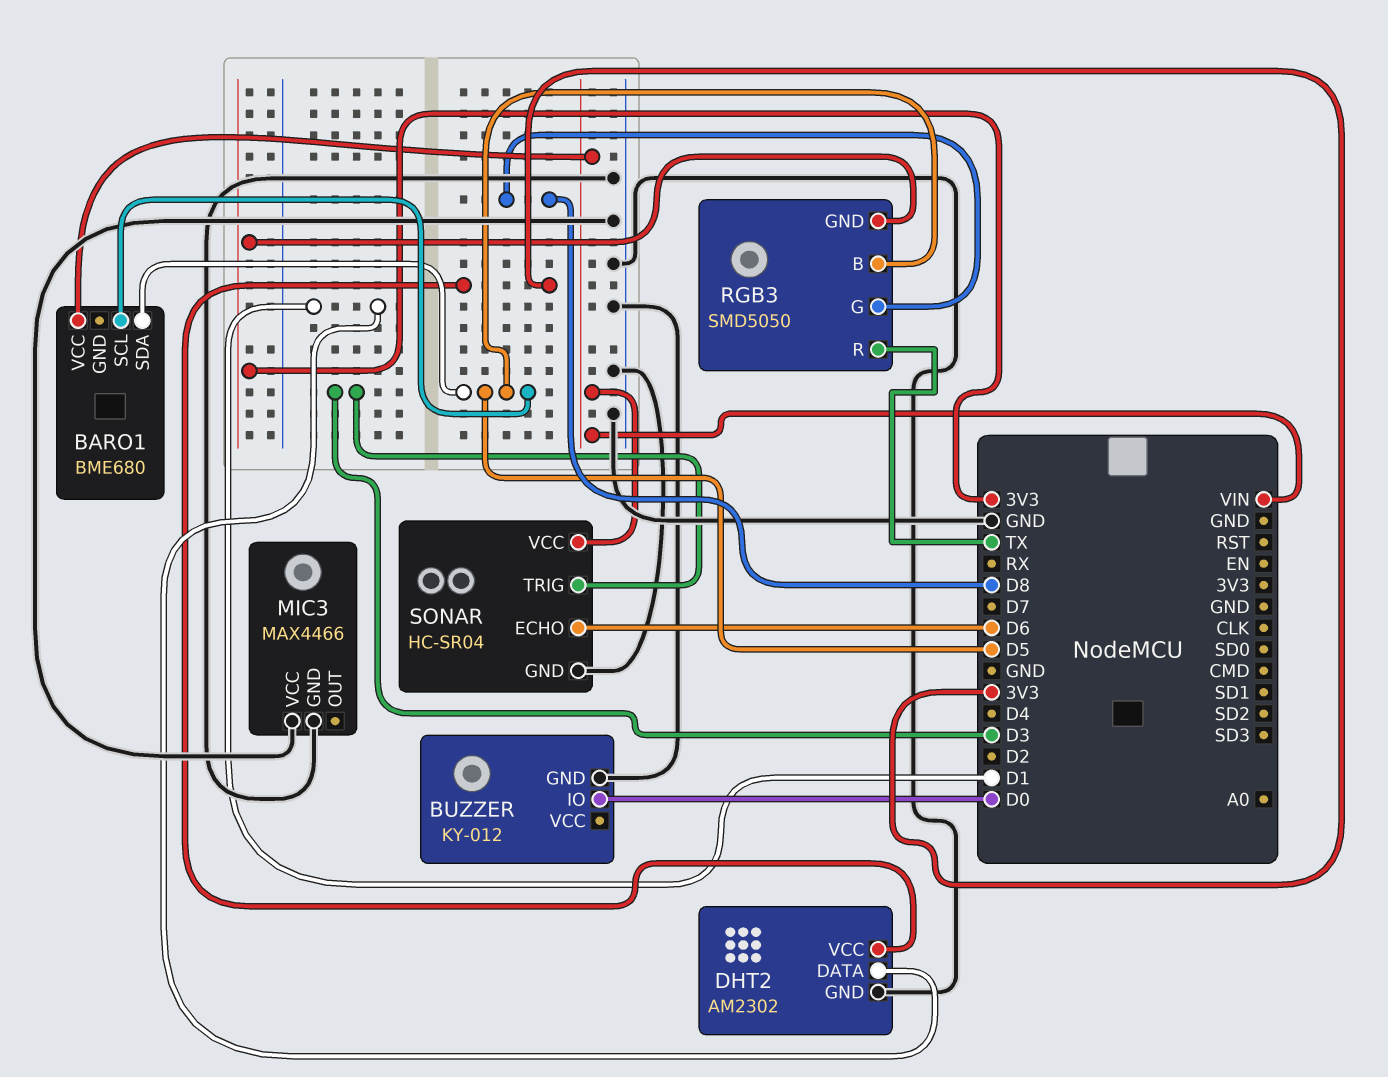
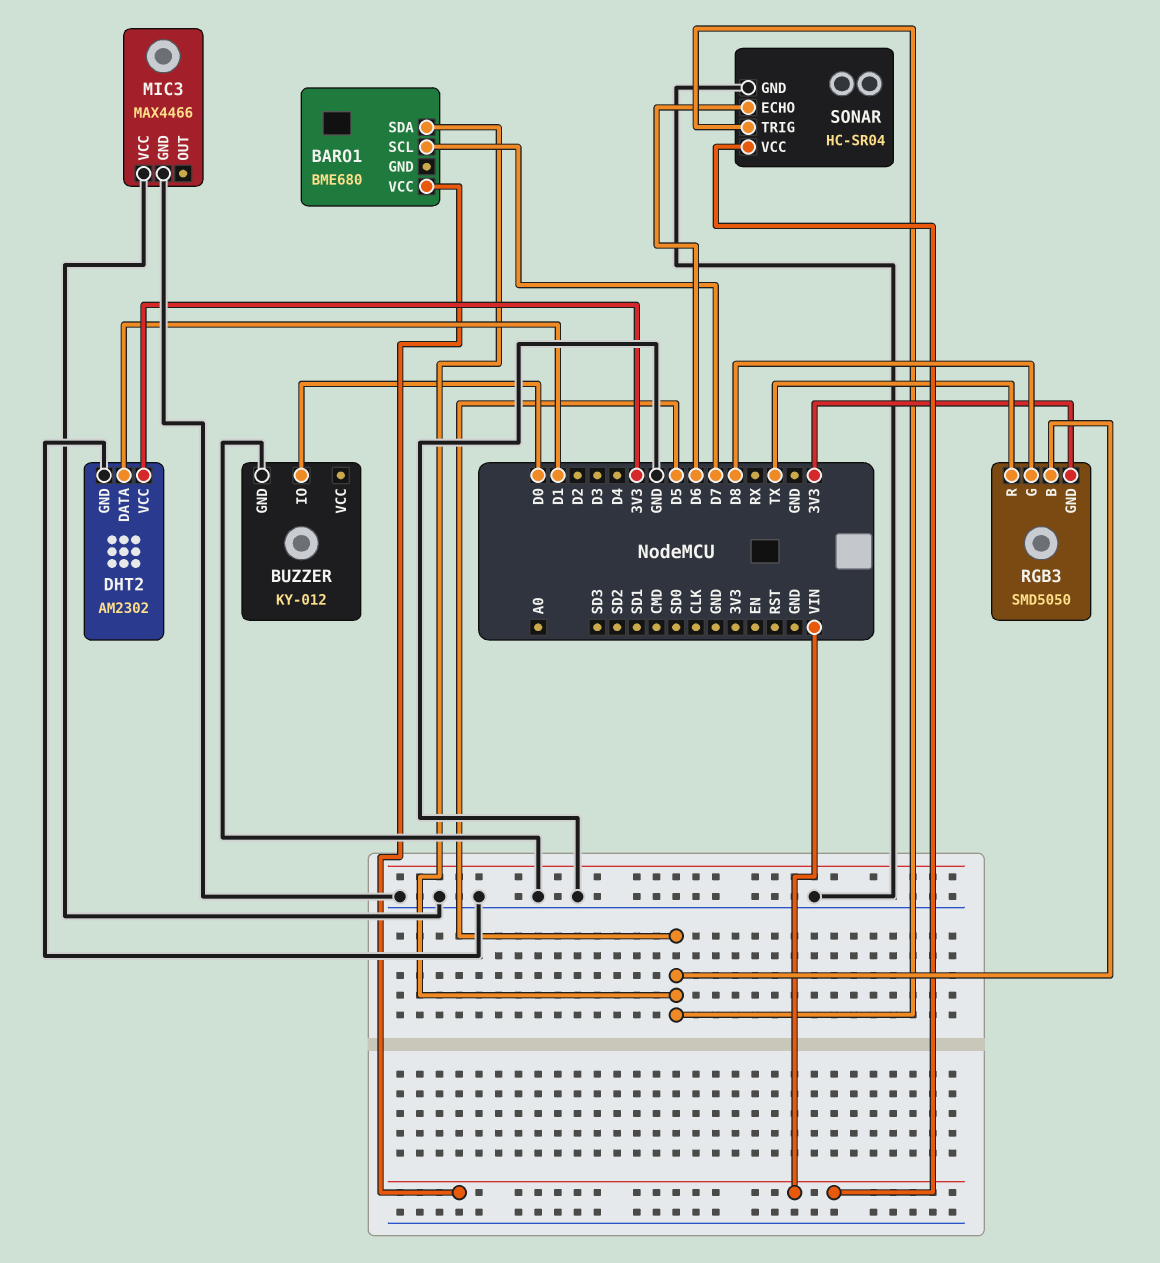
BARO1 pin SCL: D5 -> D7
SONAR pin TRIG: D3 -> D5

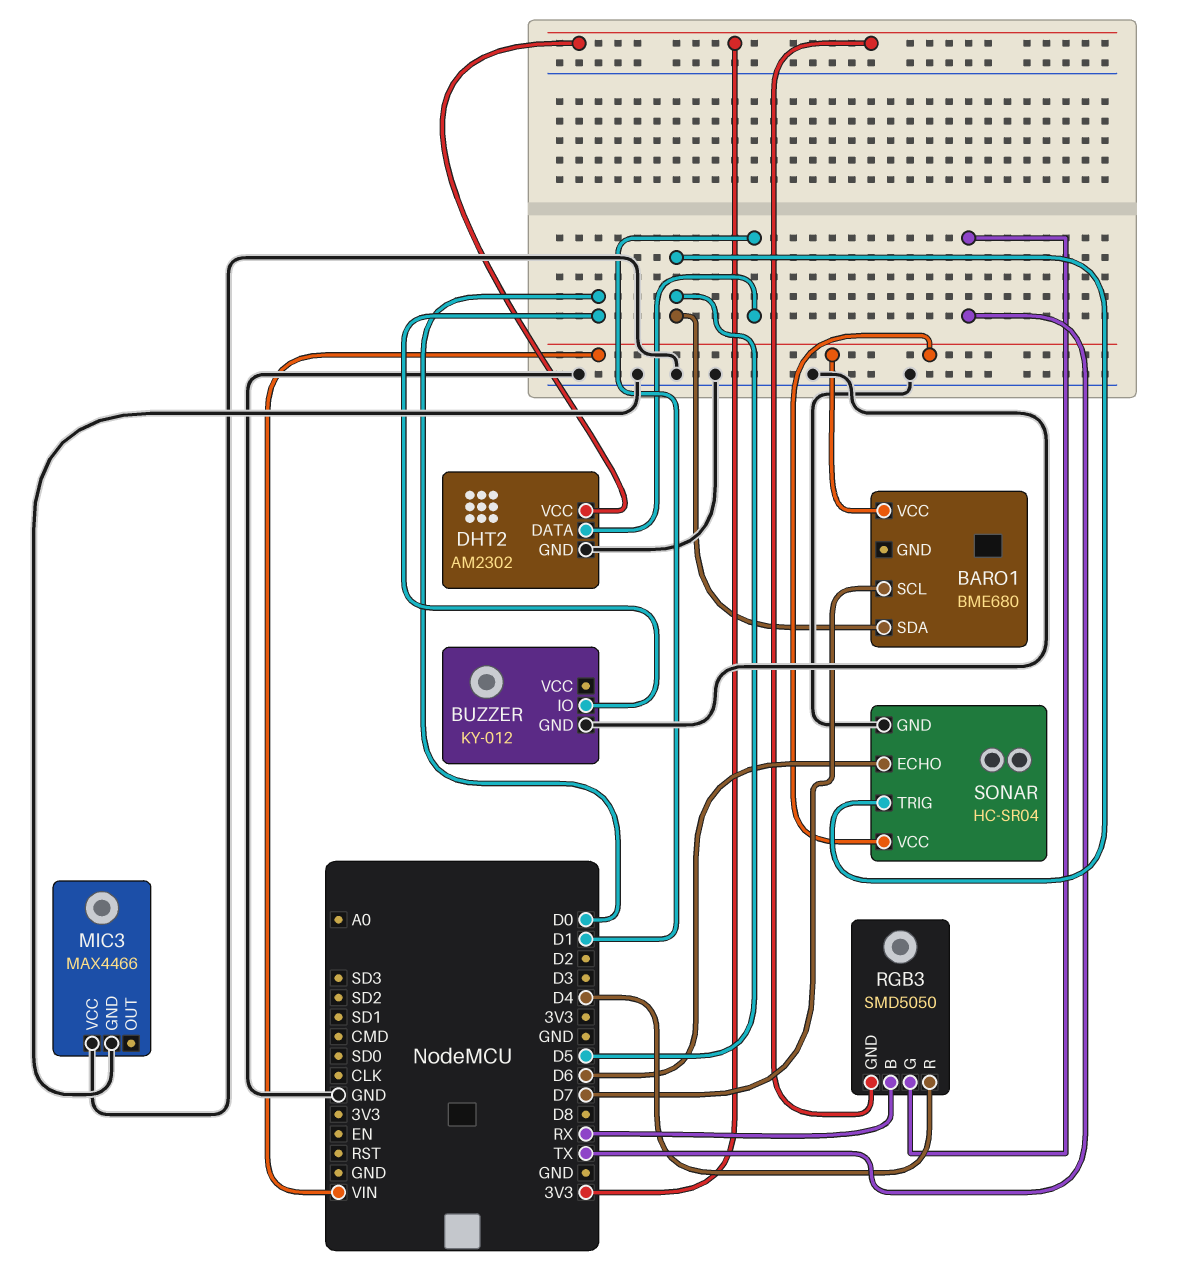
RGB3 pin B: D5 -> RX
RGB3 pin G: D8 -> TX
RGB3 pin R: TX -> D4

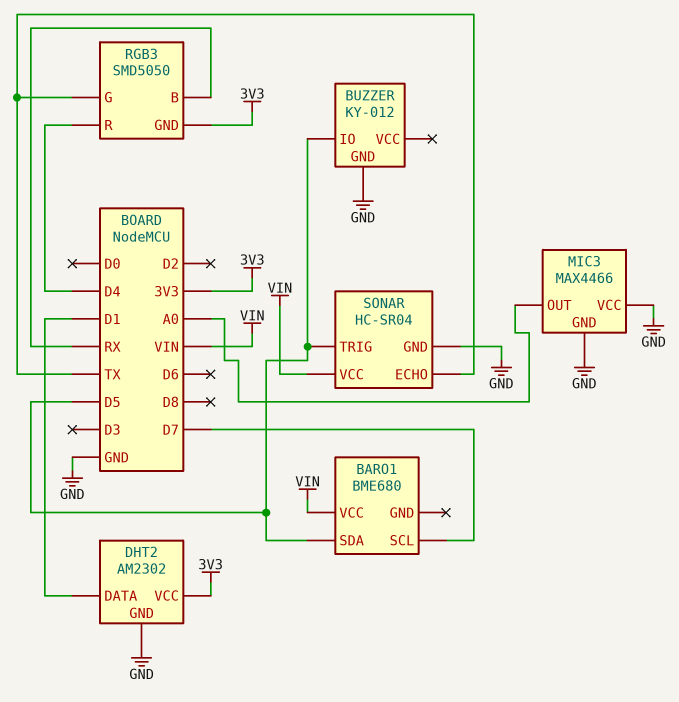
BUZZER pin IO: D0 -> D5
MIC3 pin OUT: none -> A0
SONAR pin ECHO: D6 -> TX

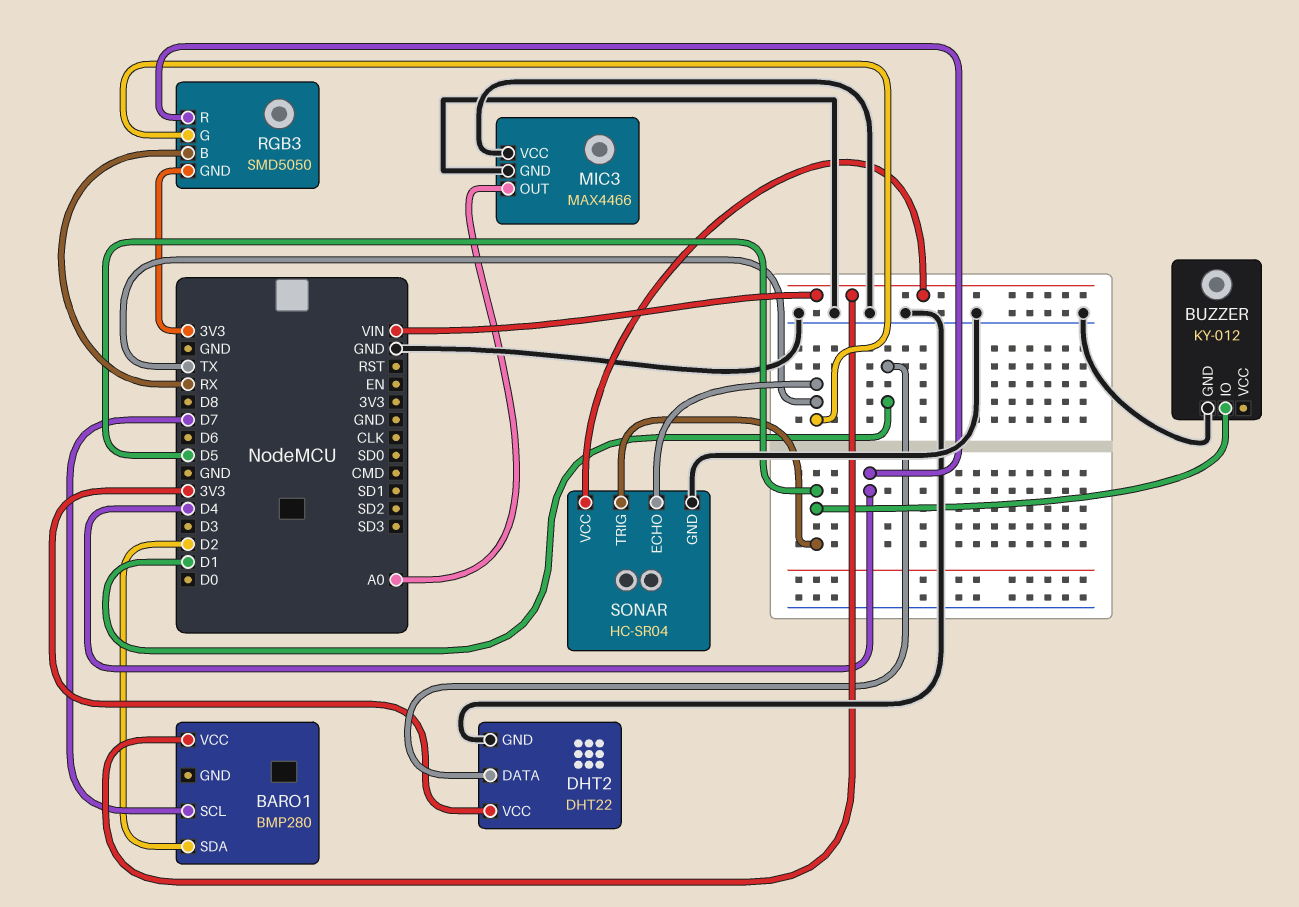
BARO1: BME680 -> BMP280
BARO1 pin SDA: D5 -> D2
DHT2: AM2302 -> DHT22

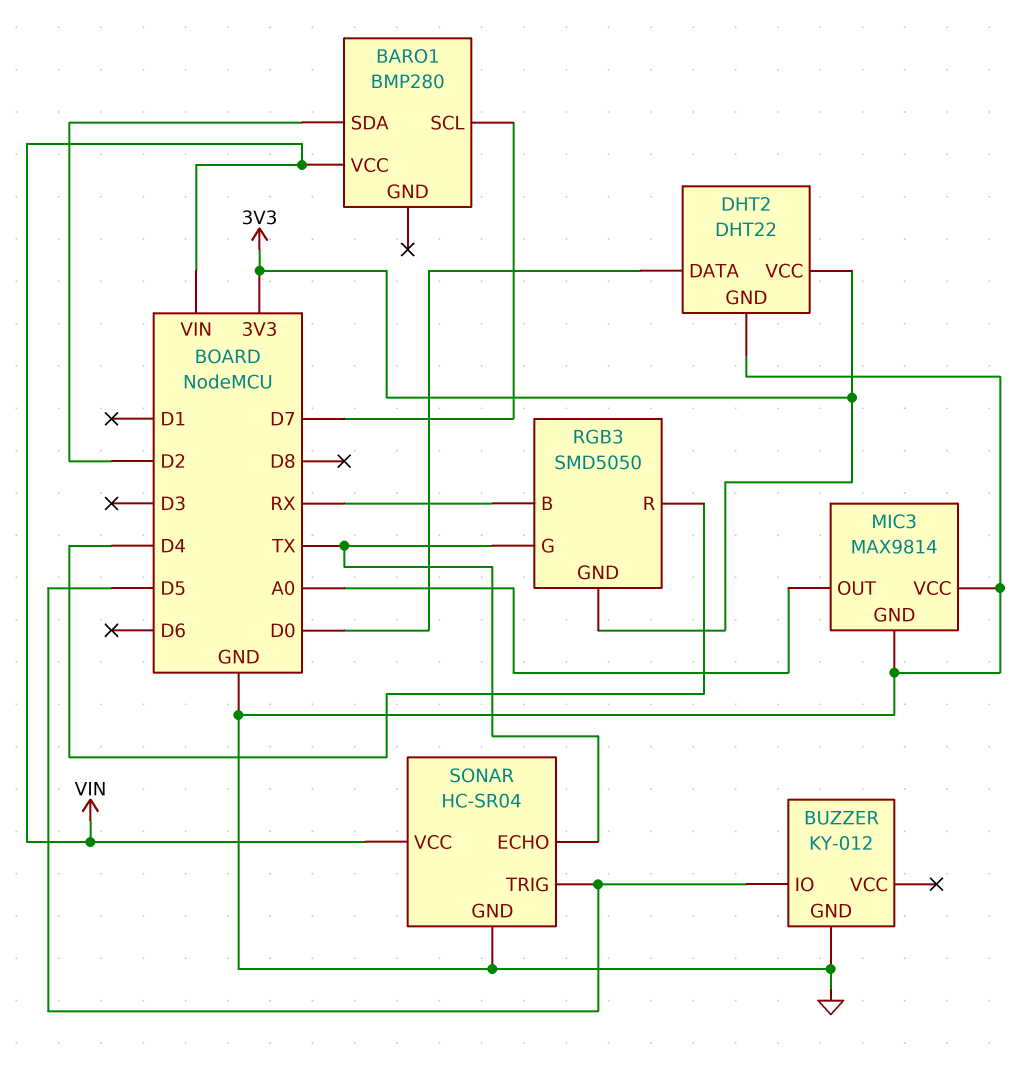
DHT2 pin DATA: D1 -> D0
MIC3: MAX4466 -> MAX9814

